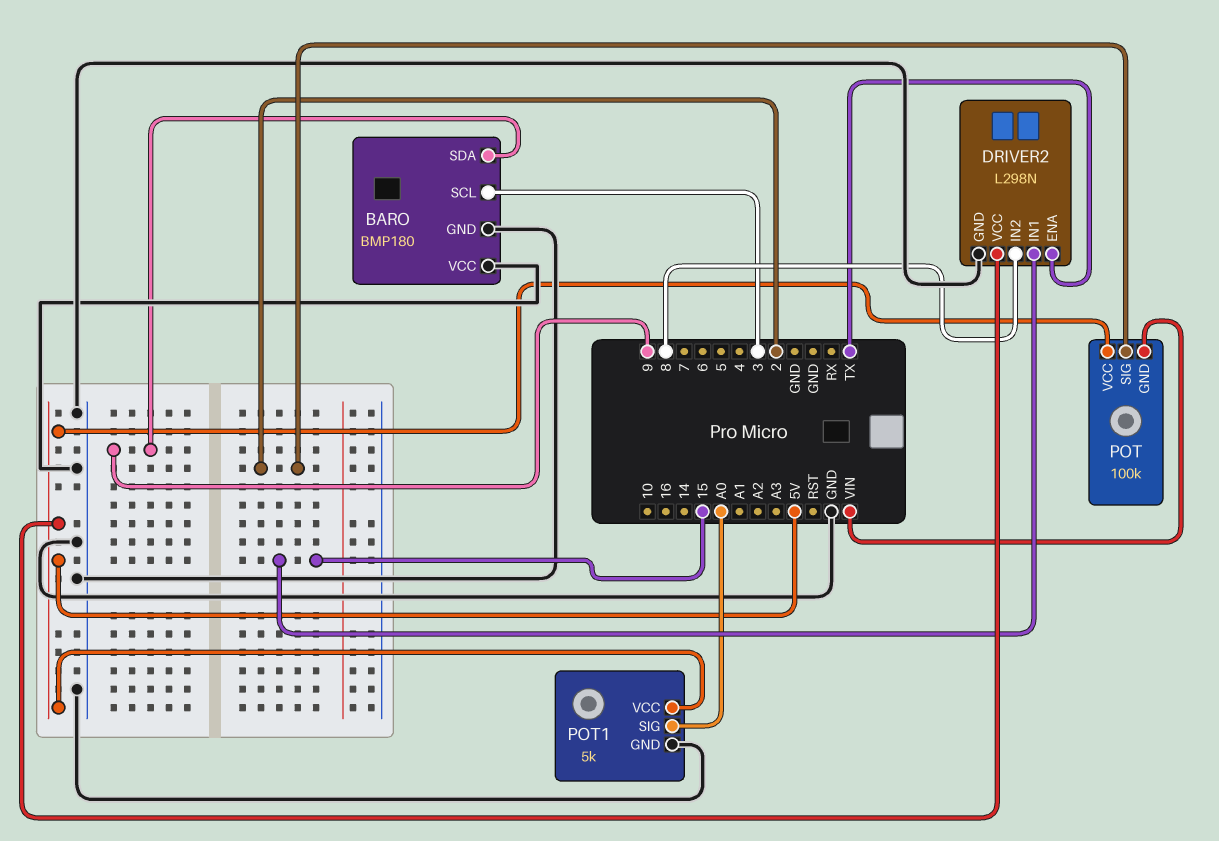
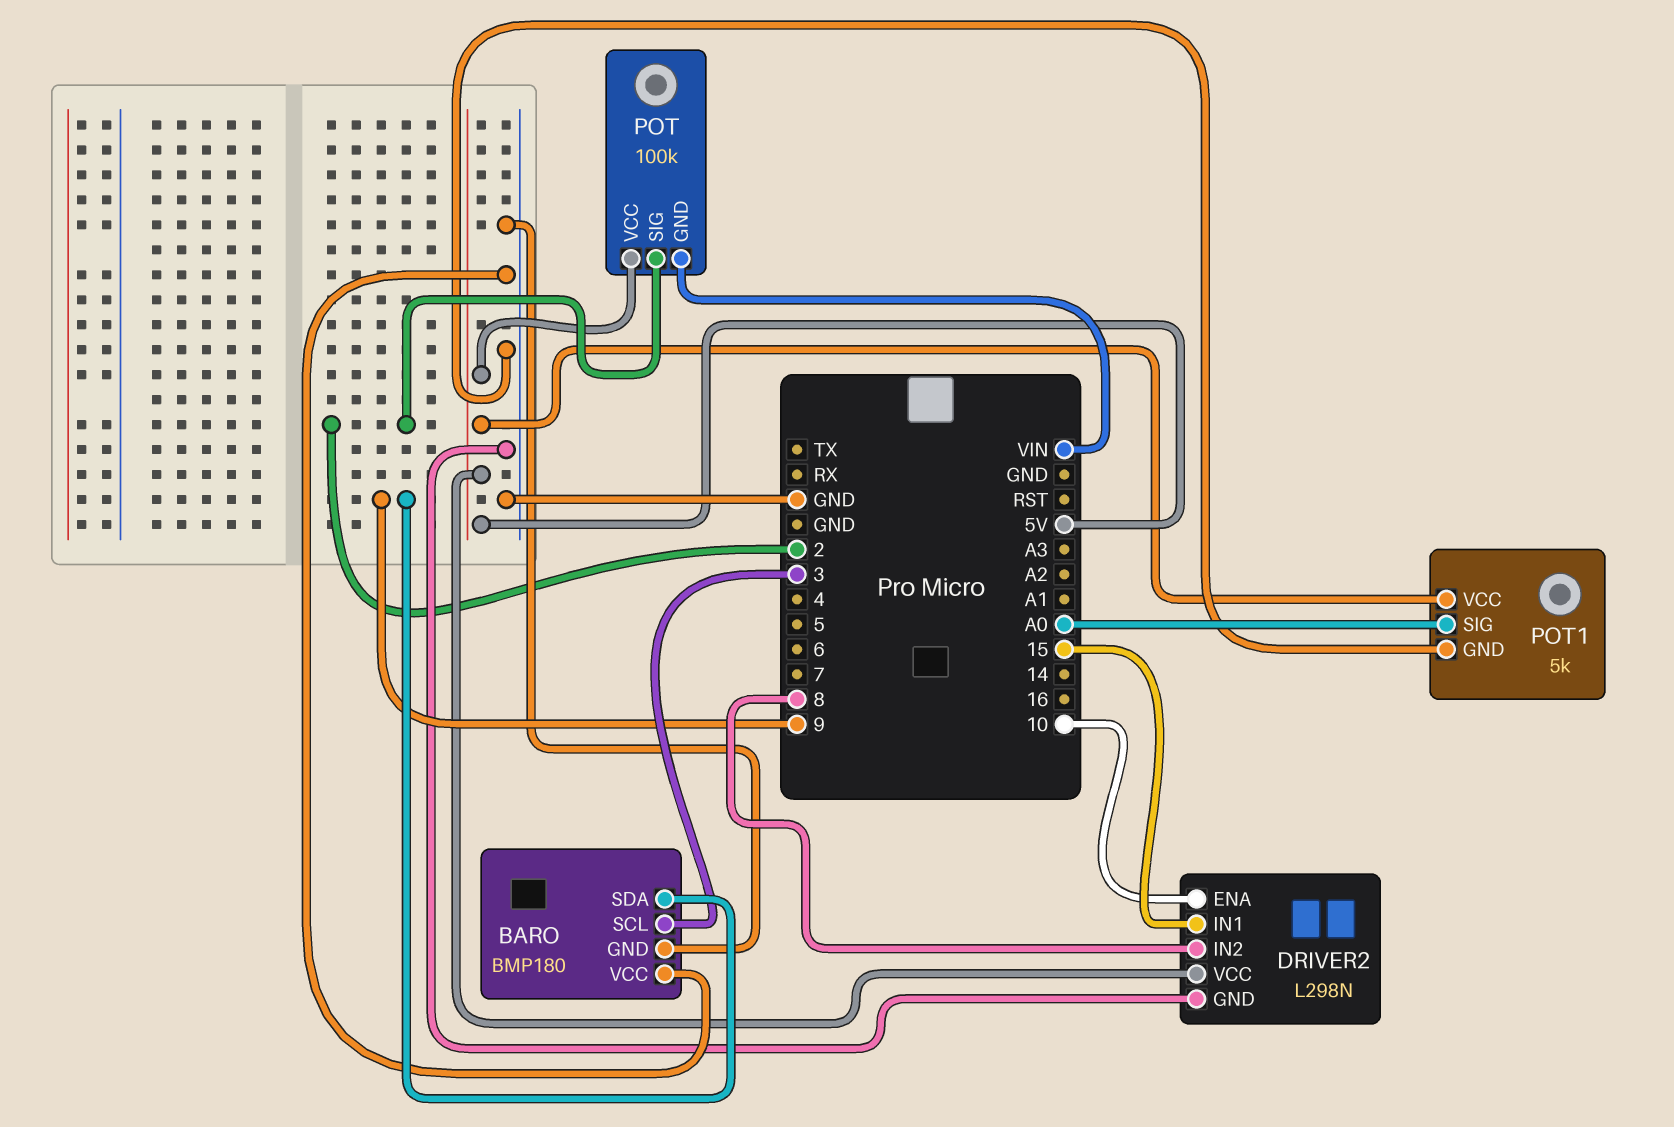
DRIVER2 pin ENA: TX -> 10

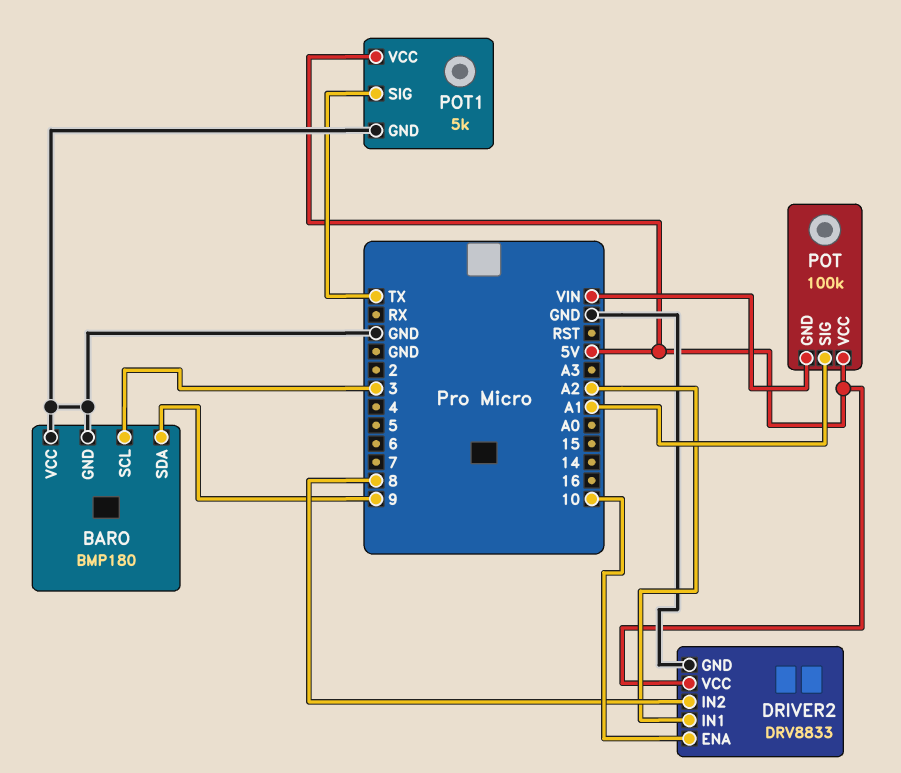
DRIVER2: L298N -> DRV8833
DRIVER2 pin IN1: 15 -> A2
POT pin SIG: 2 -> A1
POT1 pin SIG: A0 -> TX

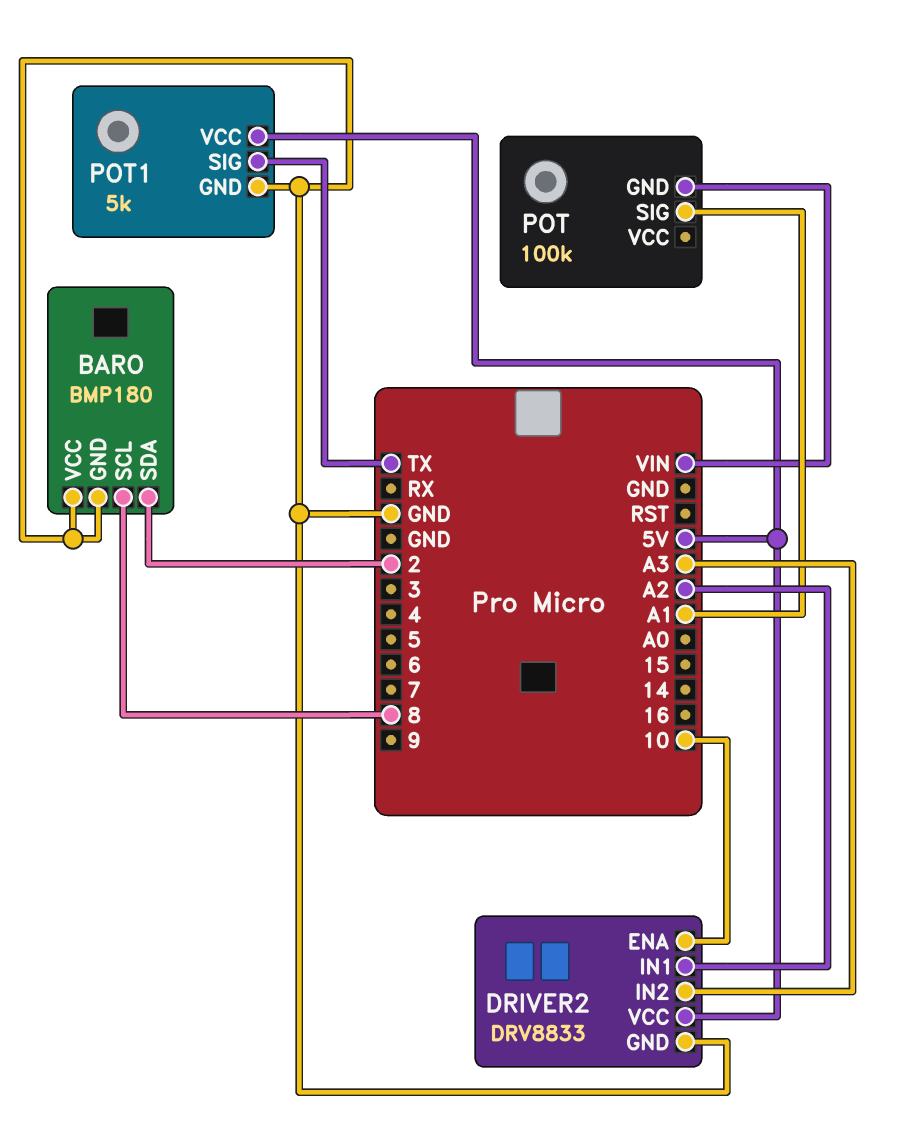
BARO pin SCL: 3 -> 8
BARO pin SDA: 9 -> 2
DRIVER2 pin IN2: 8 -> A3
POT pin VCC: 5V -> none

